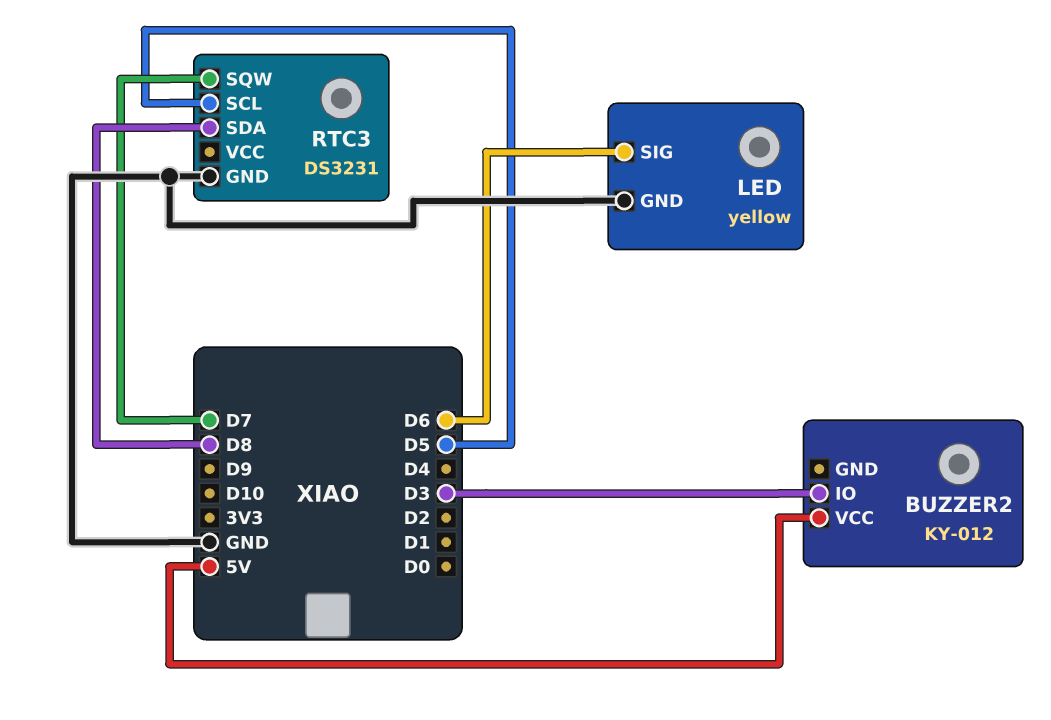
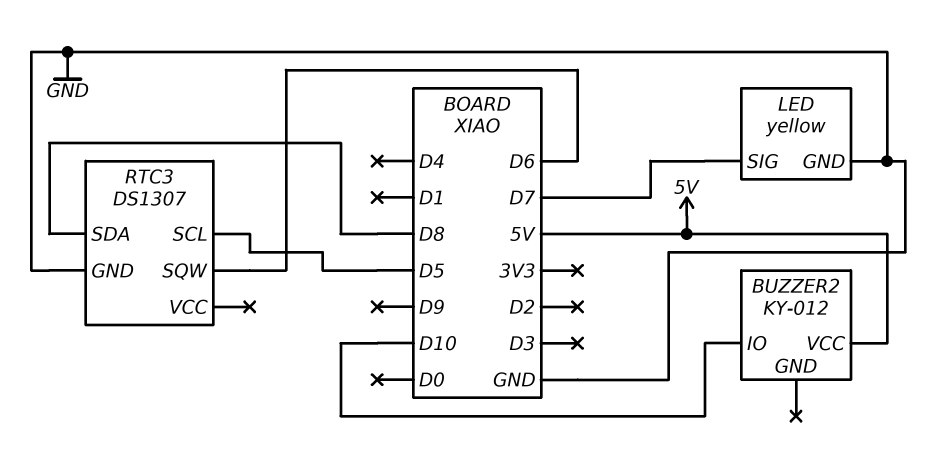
BUZZER2 pin IO: D3 -> D10
LED pin SIG: D6 -> D7
RTC3: DS3231 -> DS1307
RTC3 pin SQW: D7 -> D6

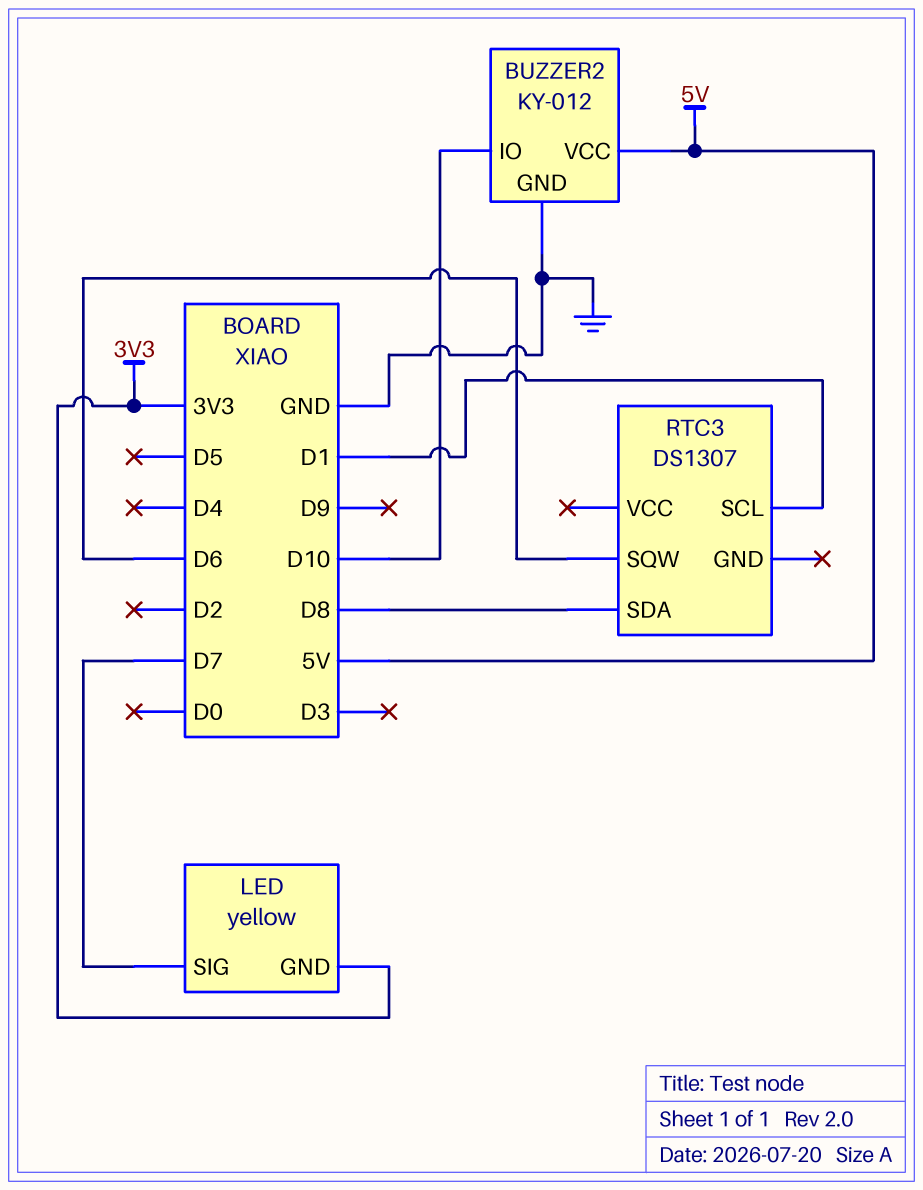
BUZZER2 pin GND: none -> GND
LED pin GND: GND -> 3V3
RTC3 pin GND: GND -> none
RTC3 pin SCL: D5 -> D1

